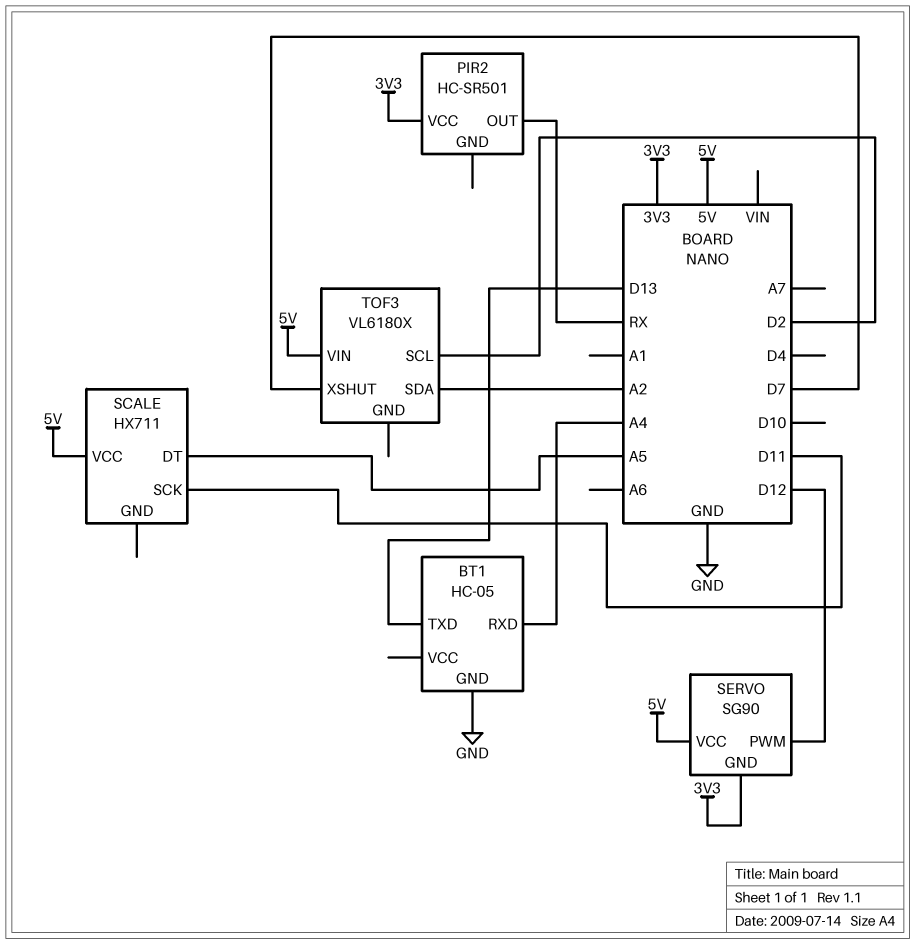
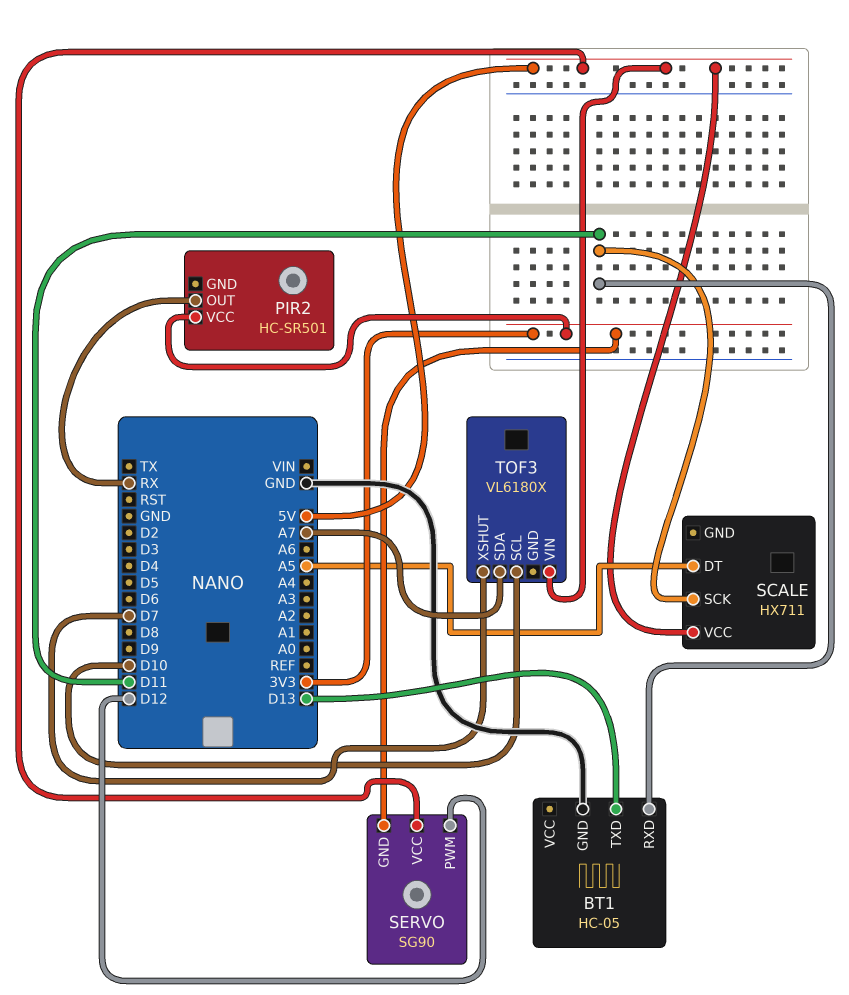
BT1 pin RXD: A4 -> D11
TOF3 pin SCL: D2 -> D10
TOF3 pin SDA: A2 -> A7

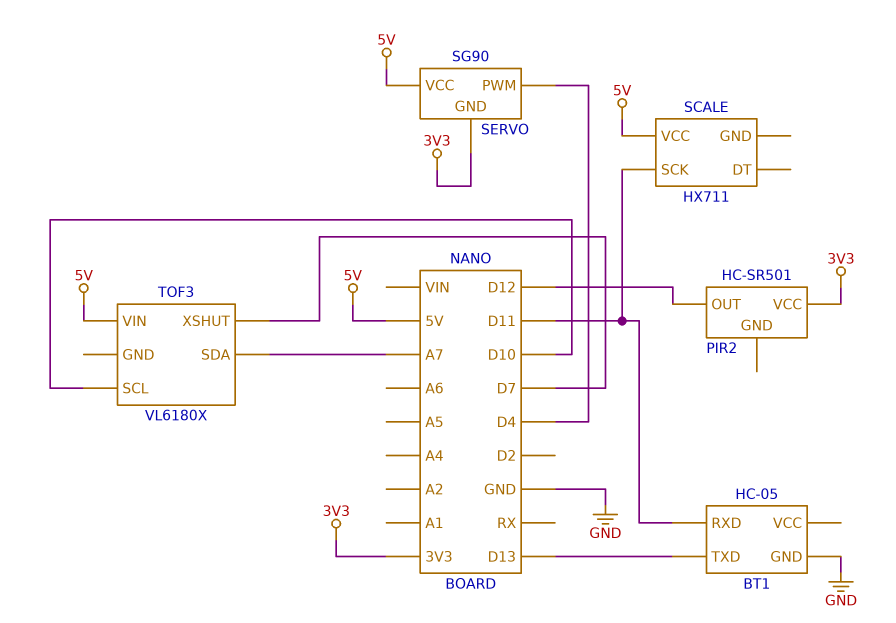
PIR2 pin OUT: RX -> D12
SCALE pin DT: A5 -> none
SERVO pin PWM: D12 -> D4

